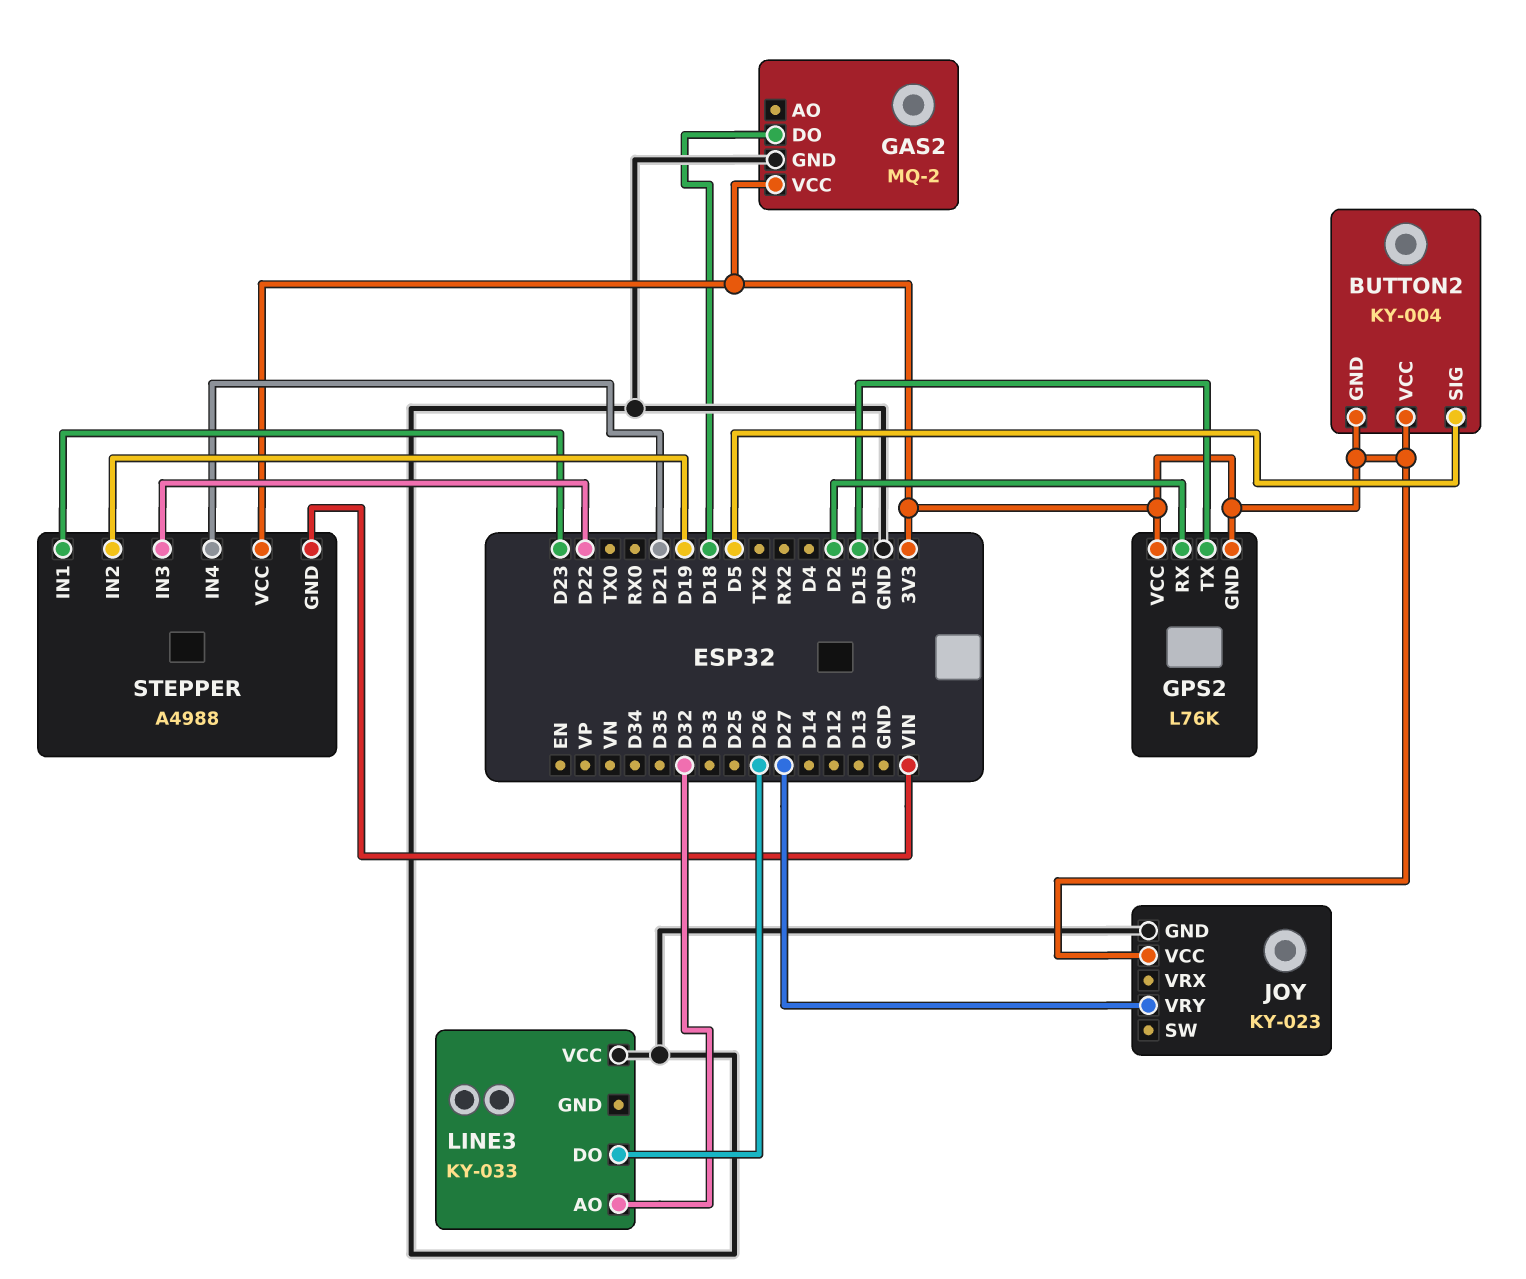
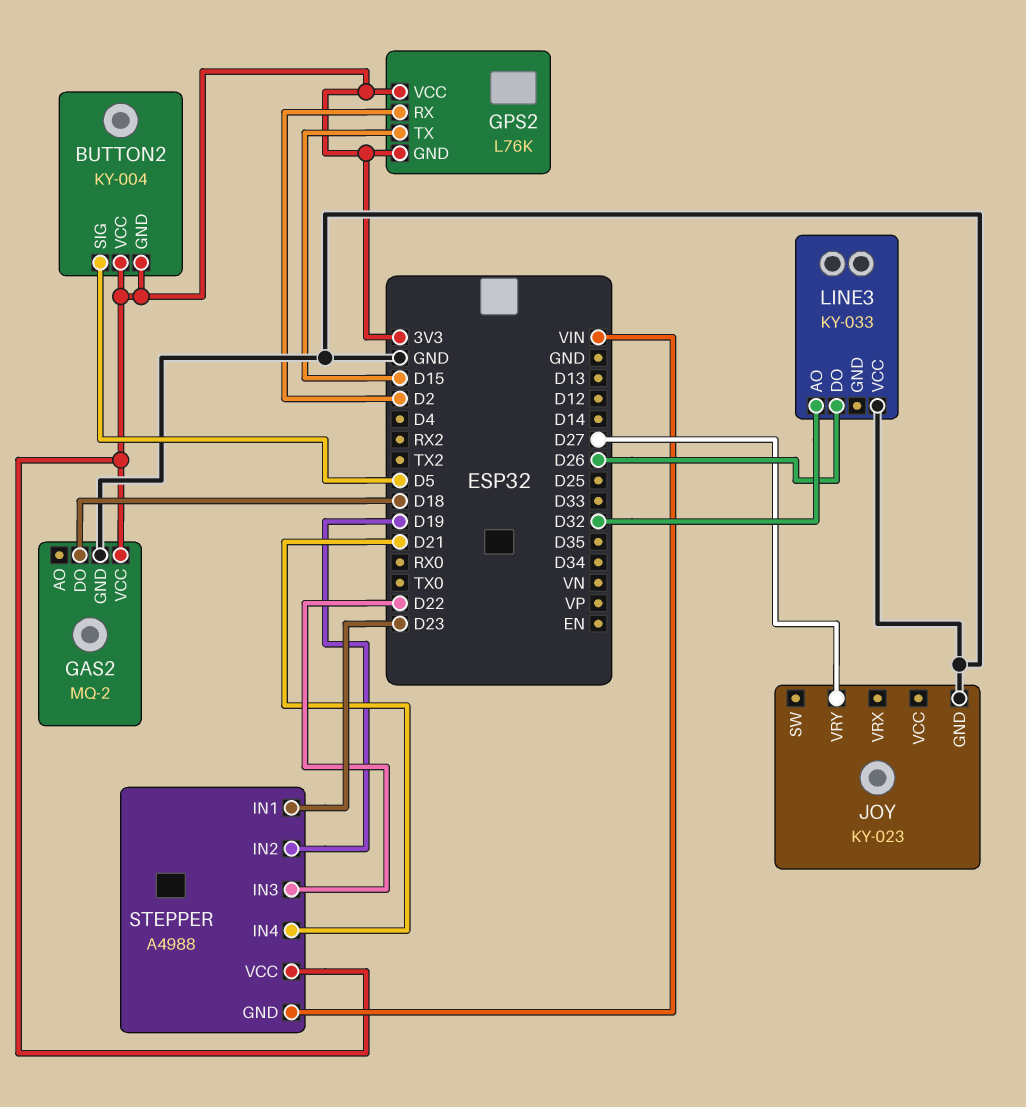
JOY pin VCC: 3V3 -> none

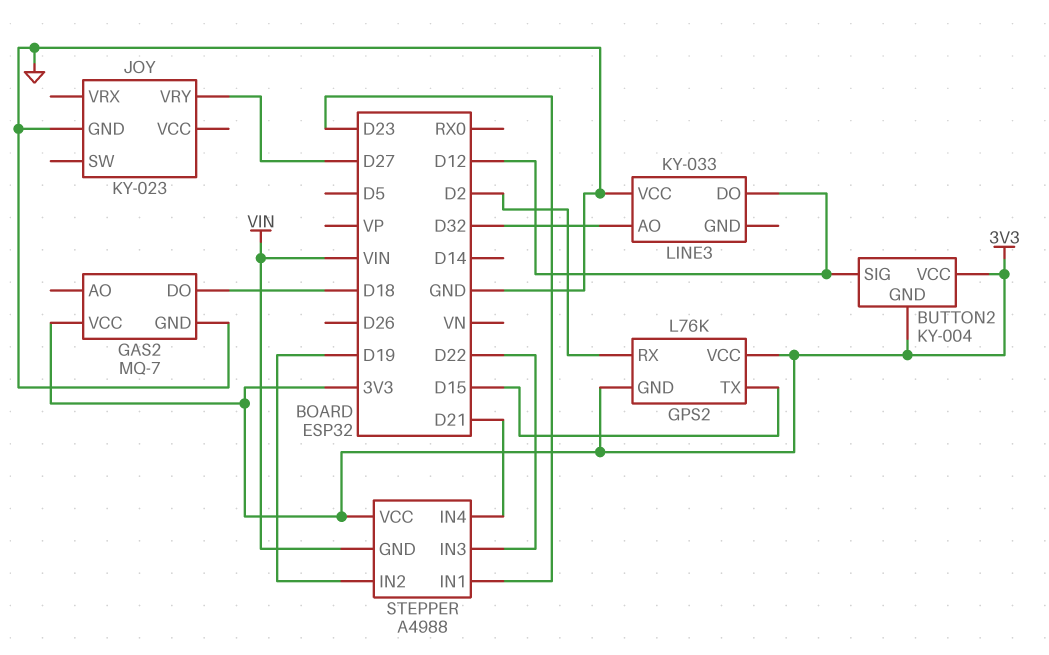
BUTTON2 pin SIG: D5 -> D12
GAS2: MQ-2 -> MQ-7
LINE3 pin DO: D26 -> D12

